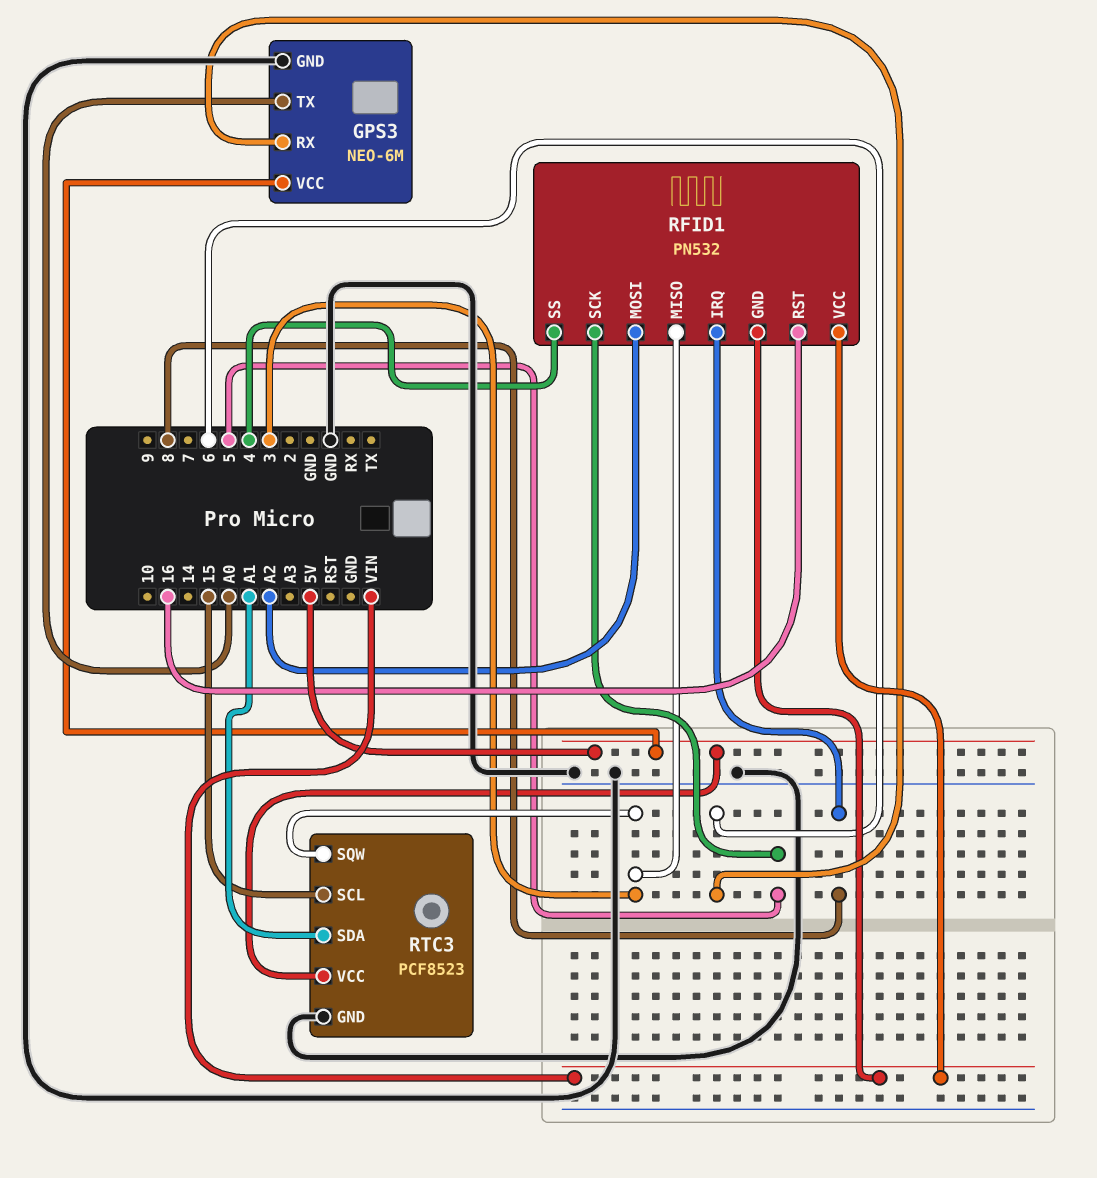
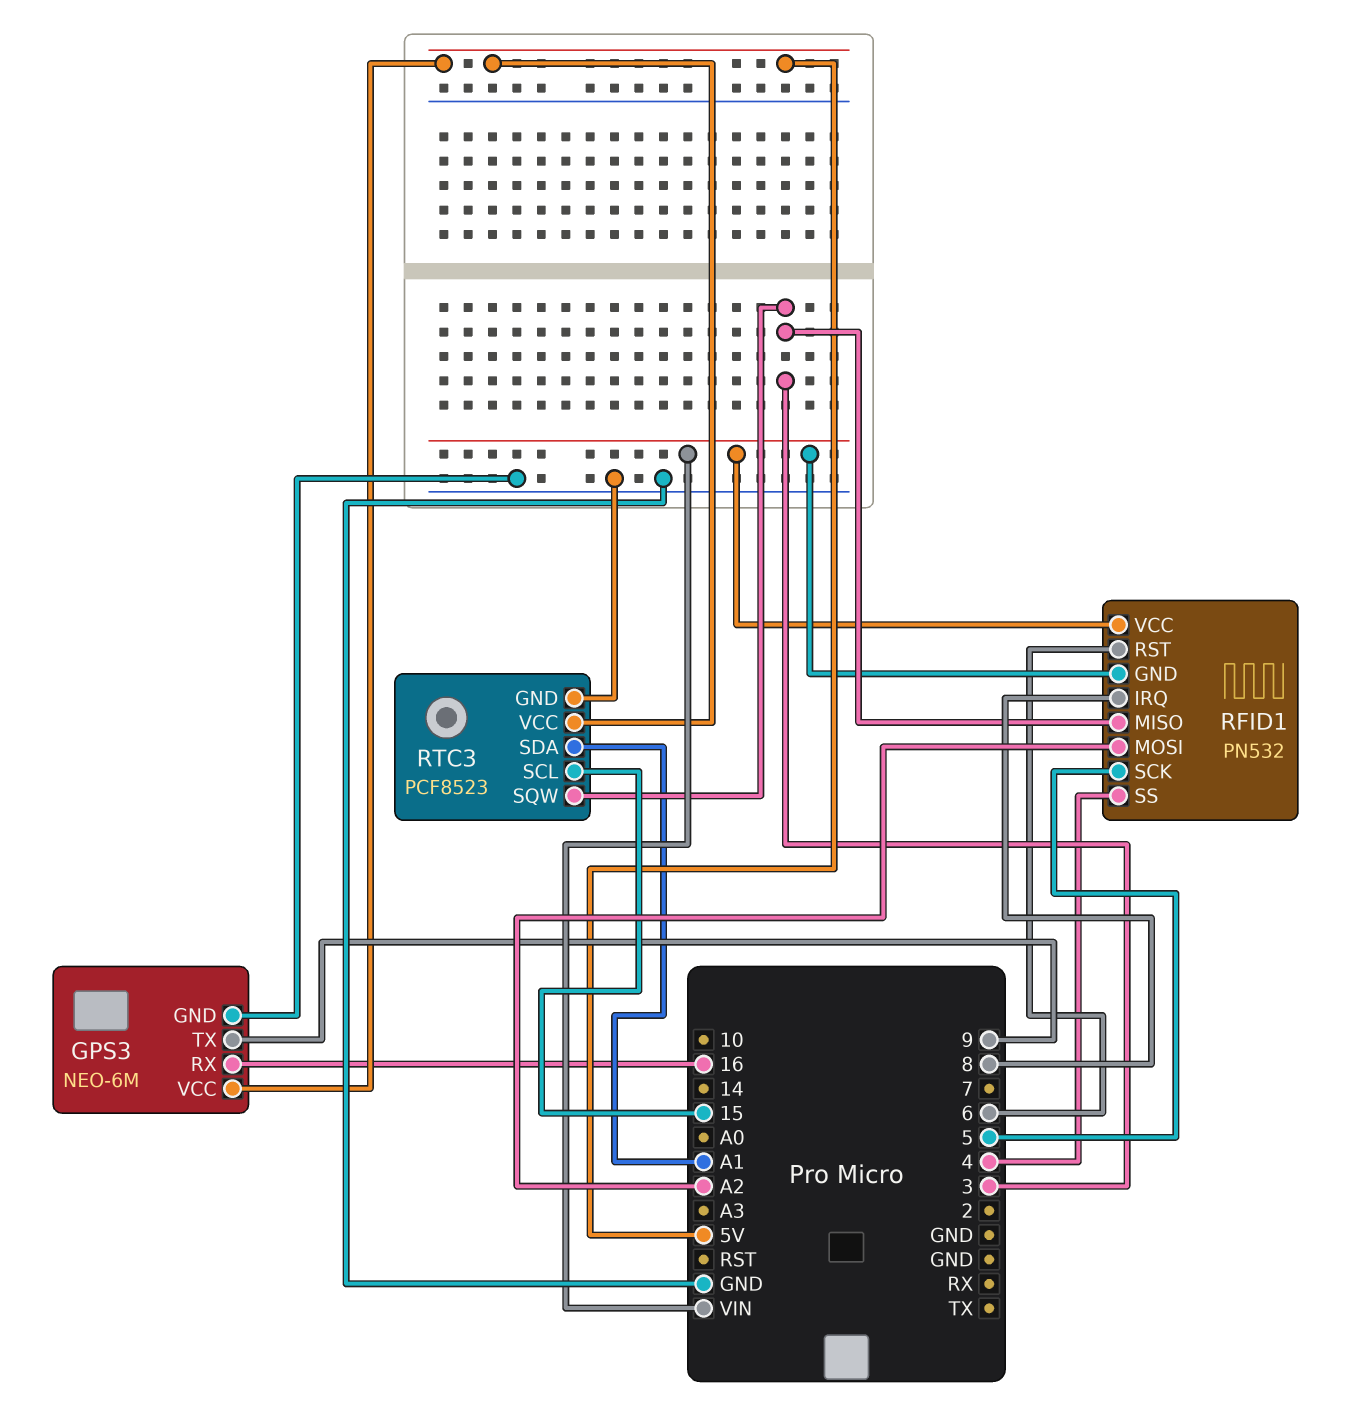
GPS3 pin RX: 6 -> 16
GPS3 pin TX: A0 -> 9
RFID1 pin RST: 16 -> 6

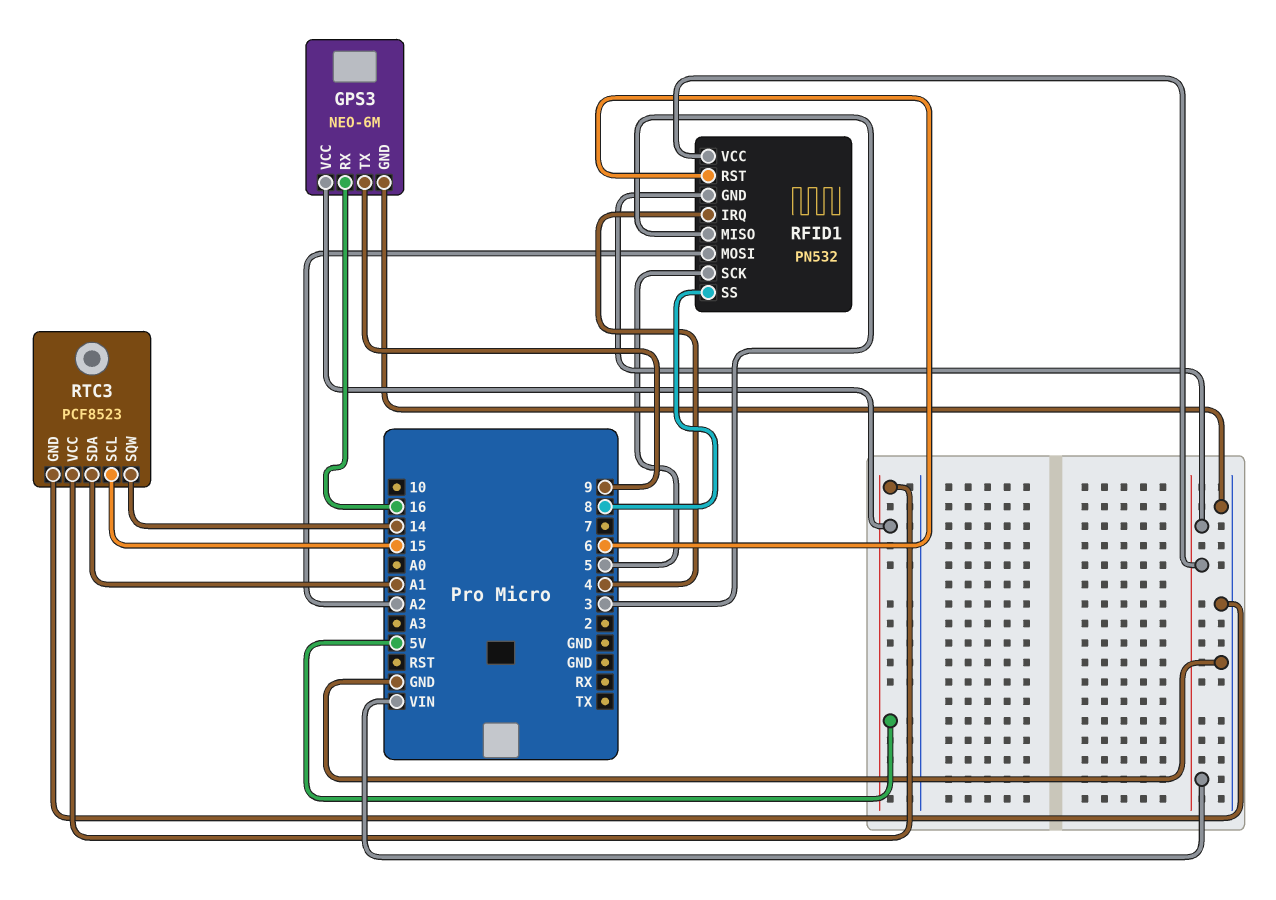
RFID1 pin IRQ: 8 -> 4
RFID1 pin SS: 4 -> 8
RTC3 pin SQW: 3 -> 14

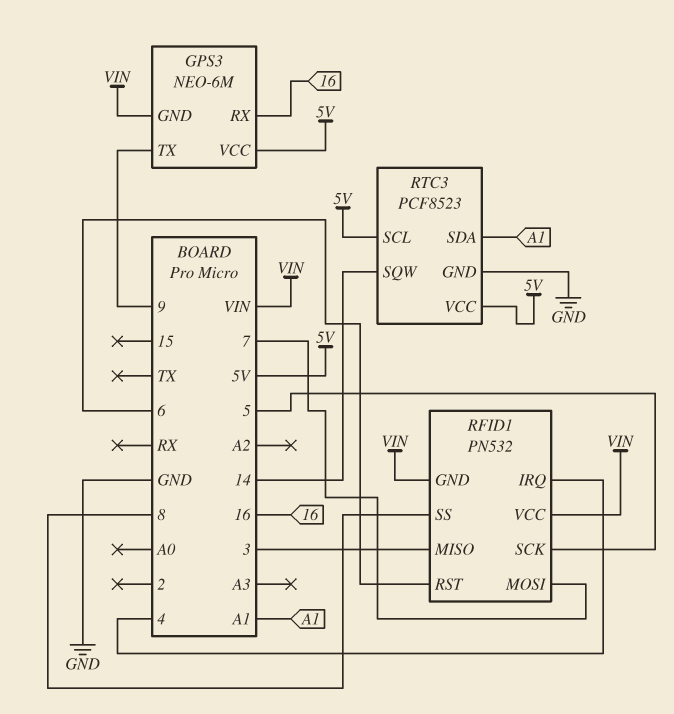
GPS3 pin GND: GND -> VIN
RFID1 pin MOSI: A2 -> 7
RTC3 pin SCL: 15 -> 5V

